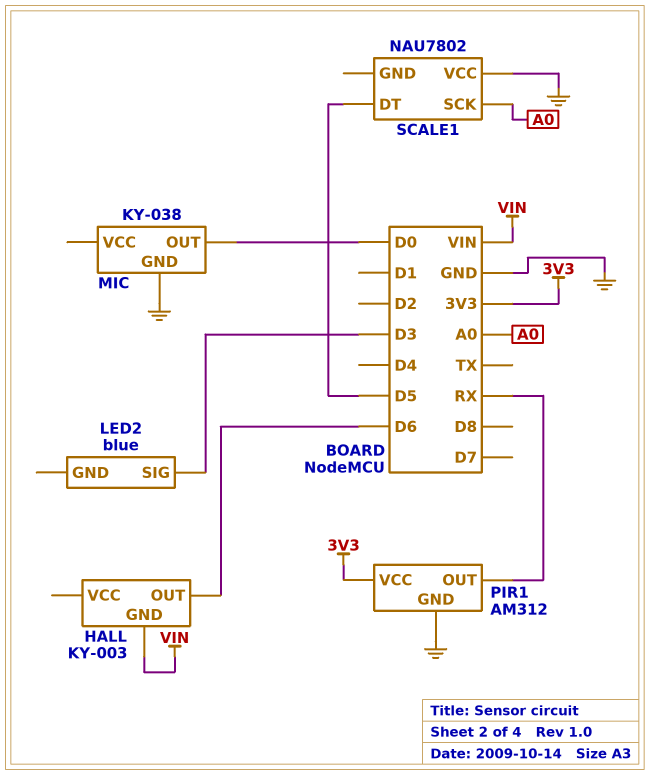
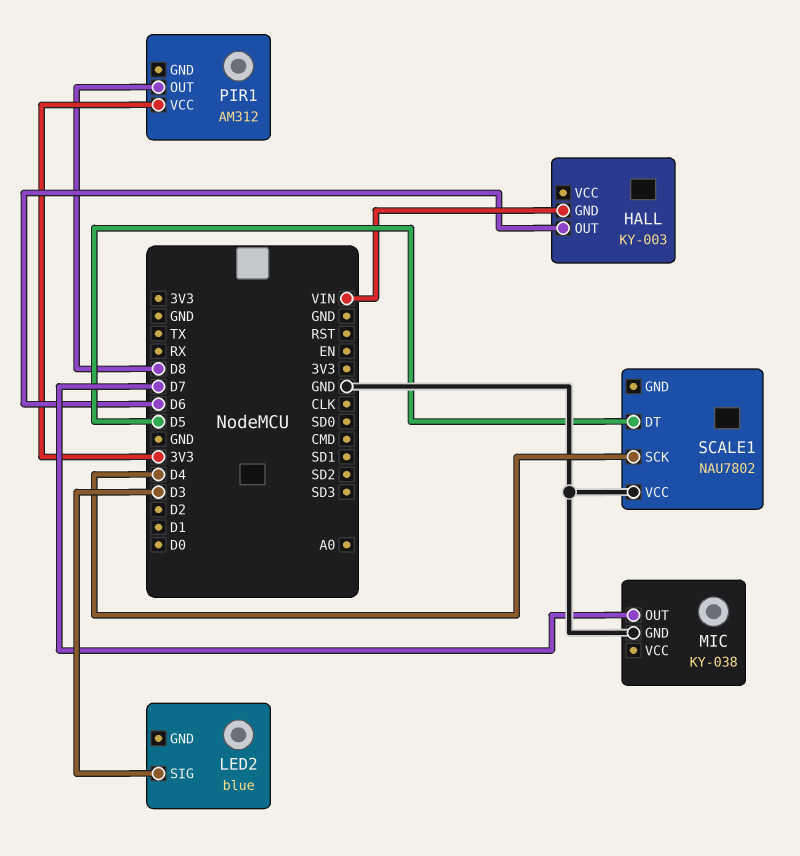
MIC pin OUT: D0 -> D7
PIR1 pin GND: GND -> none
PIR1 pin OUT: RX -> D8
SCALE1 pin SCK: A0 -> D4

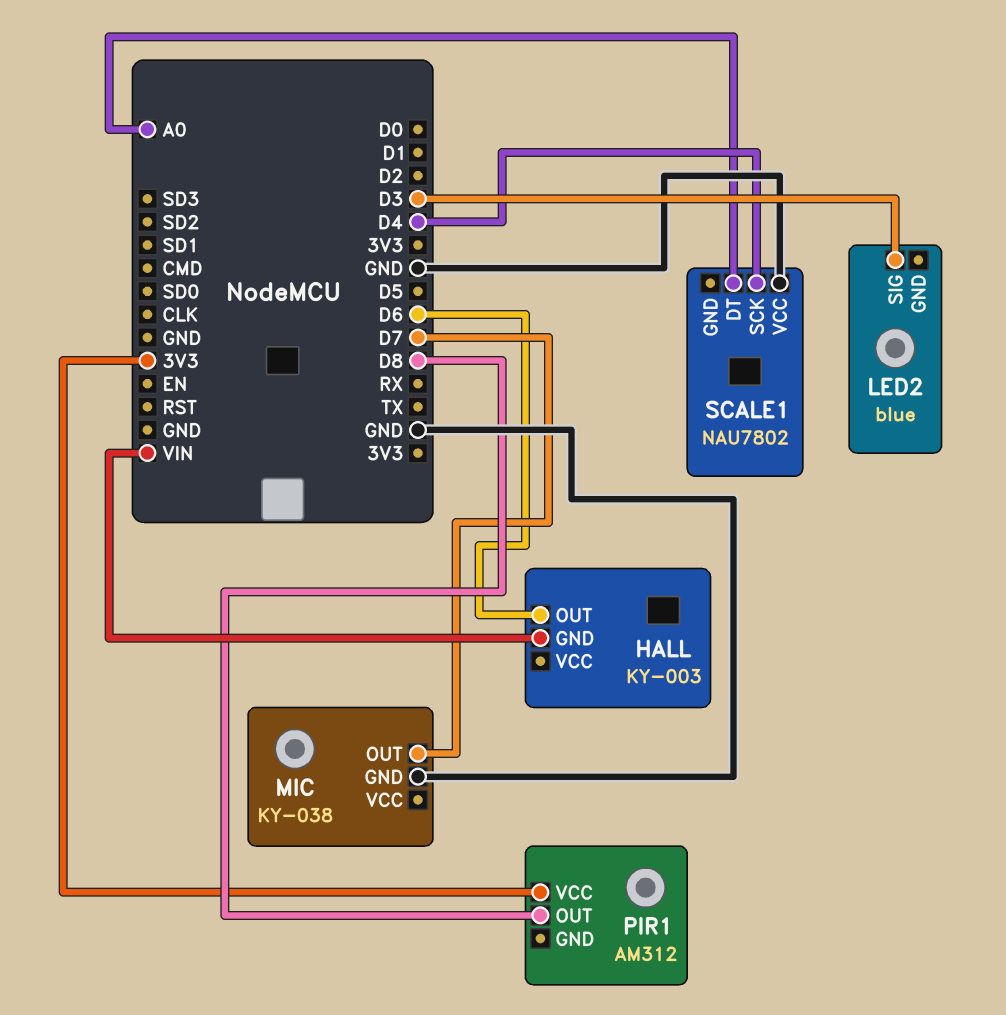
SCALE1 pin DT: D5 -> A0

